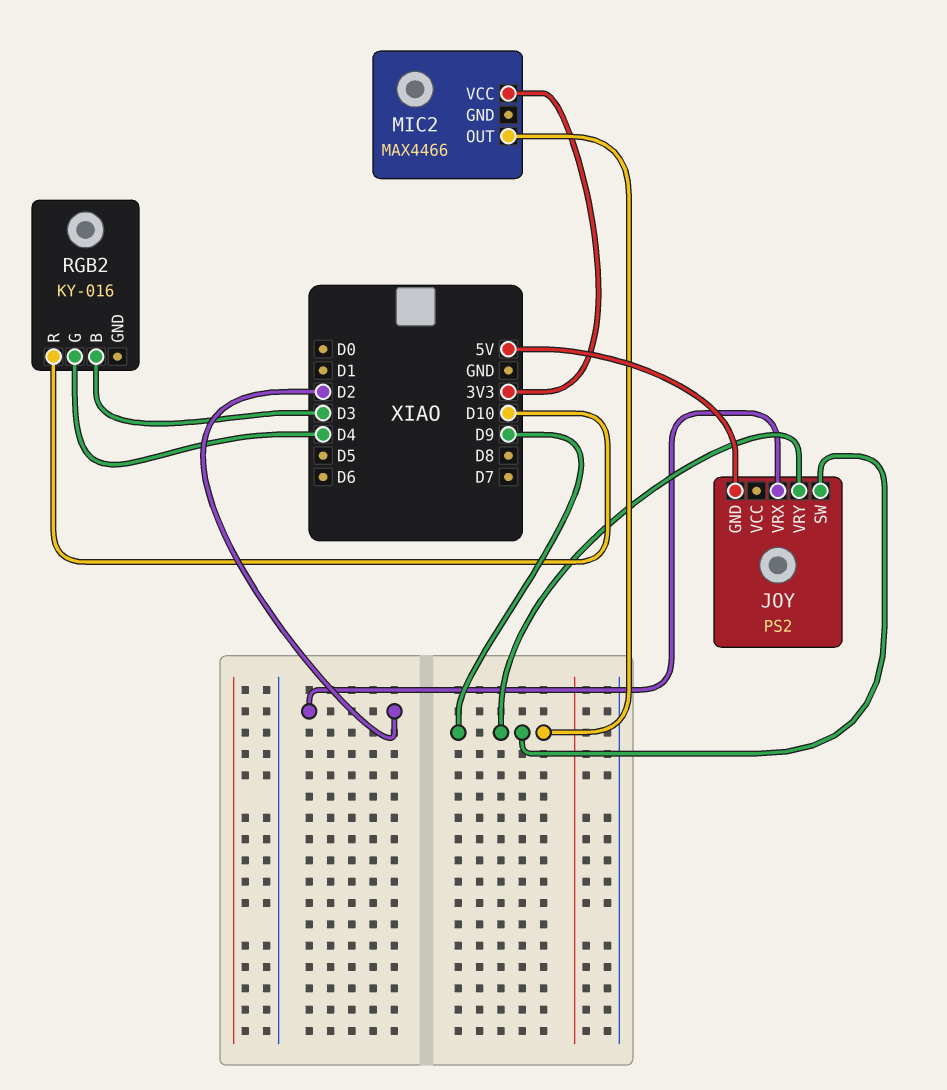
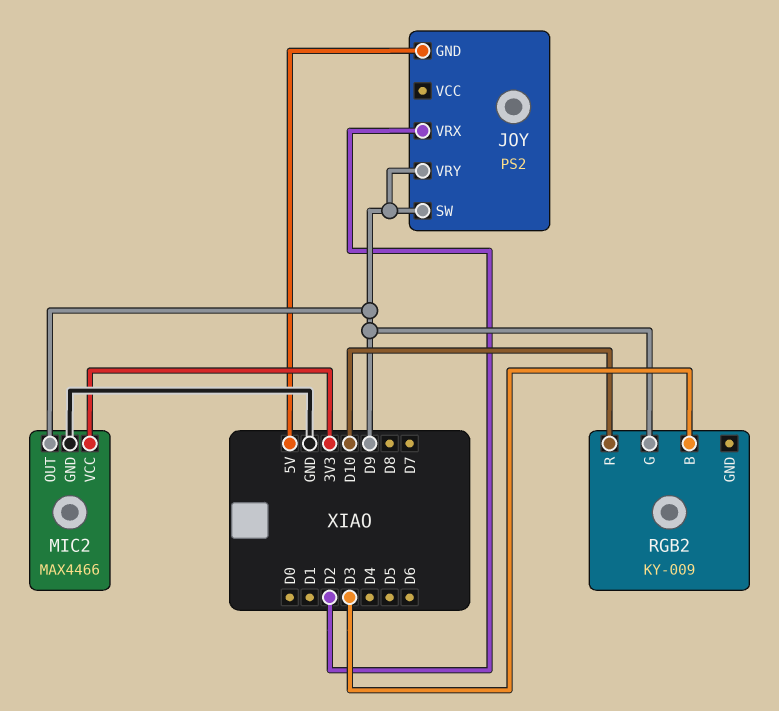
MIC2 pin GND: none -> GND
RGB2: KY-016 -> KY-009
RGB2 pin G: D4 -> D9

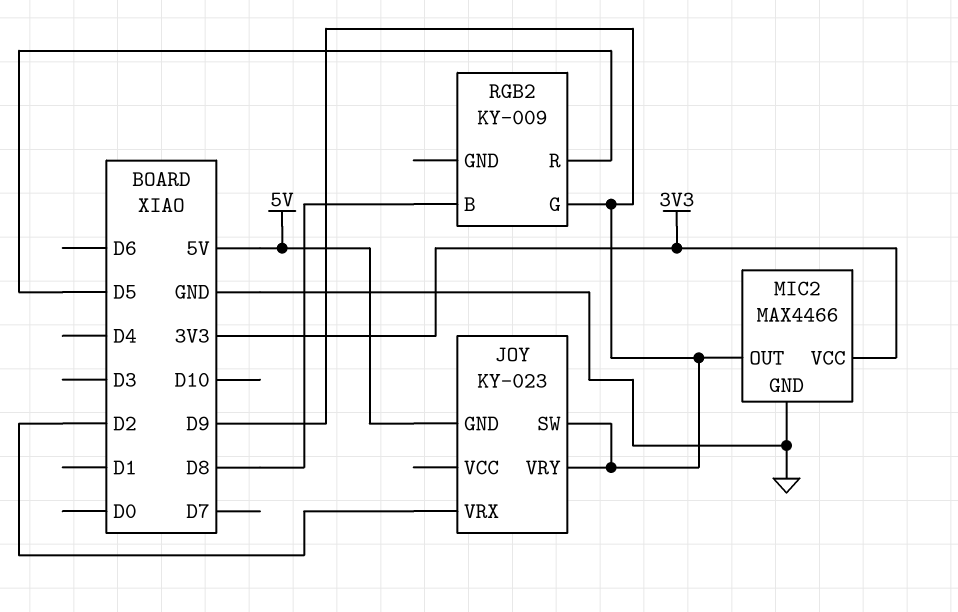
JOY: PS2 -> KY-023
RGB2 pin B: D3 -> D8
RGB2 pin R: D10 -> D5

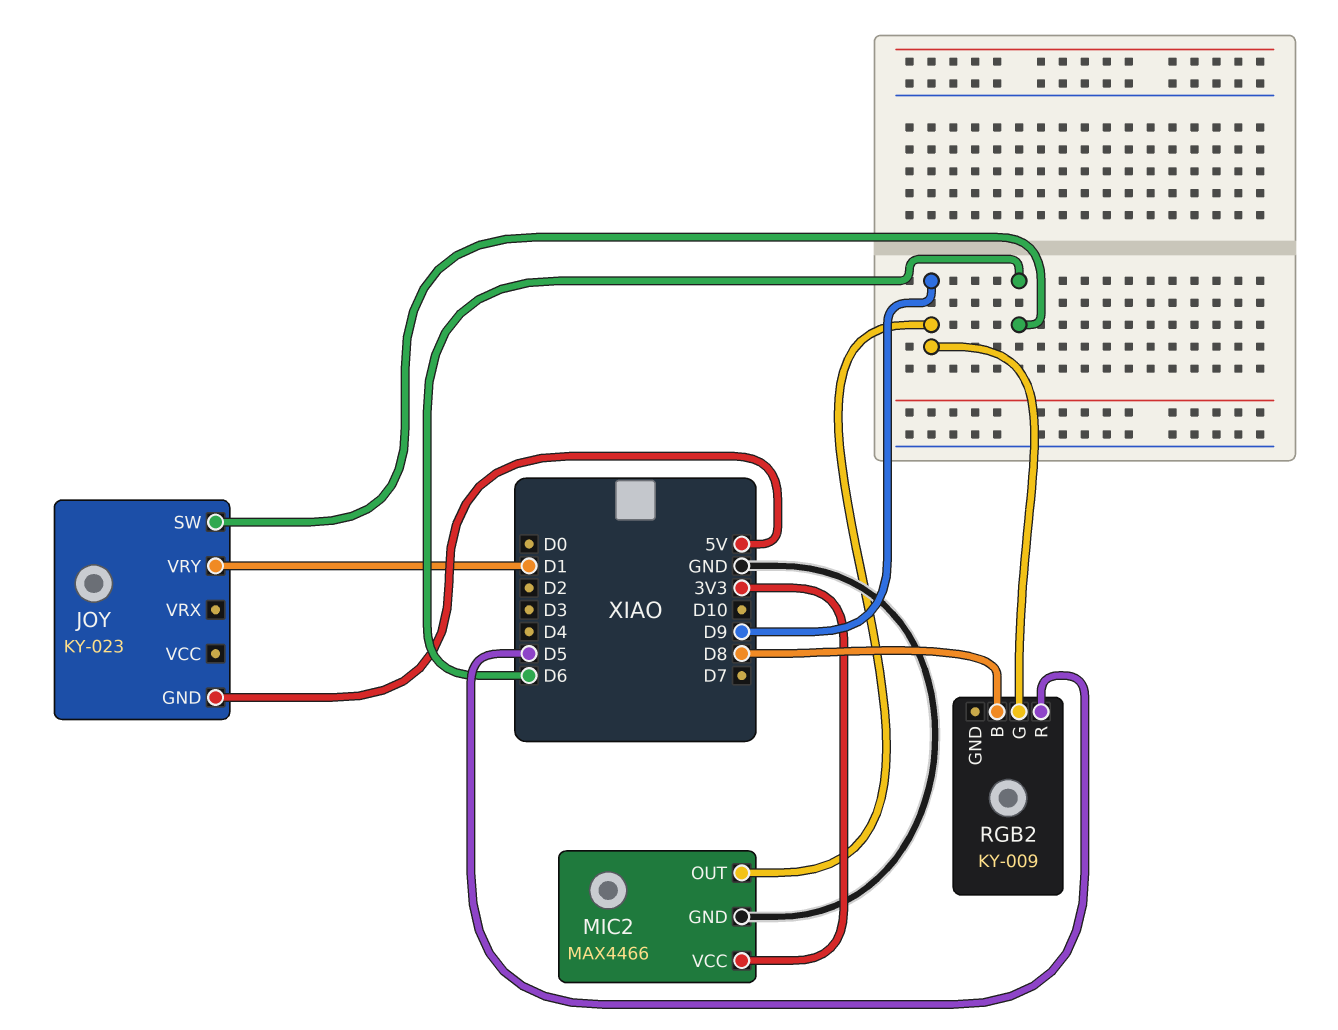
JOY pin SW: D9 -> D6
JOY pin VRX: D2 -> none
JOY pin VRY: D9 -> D1

